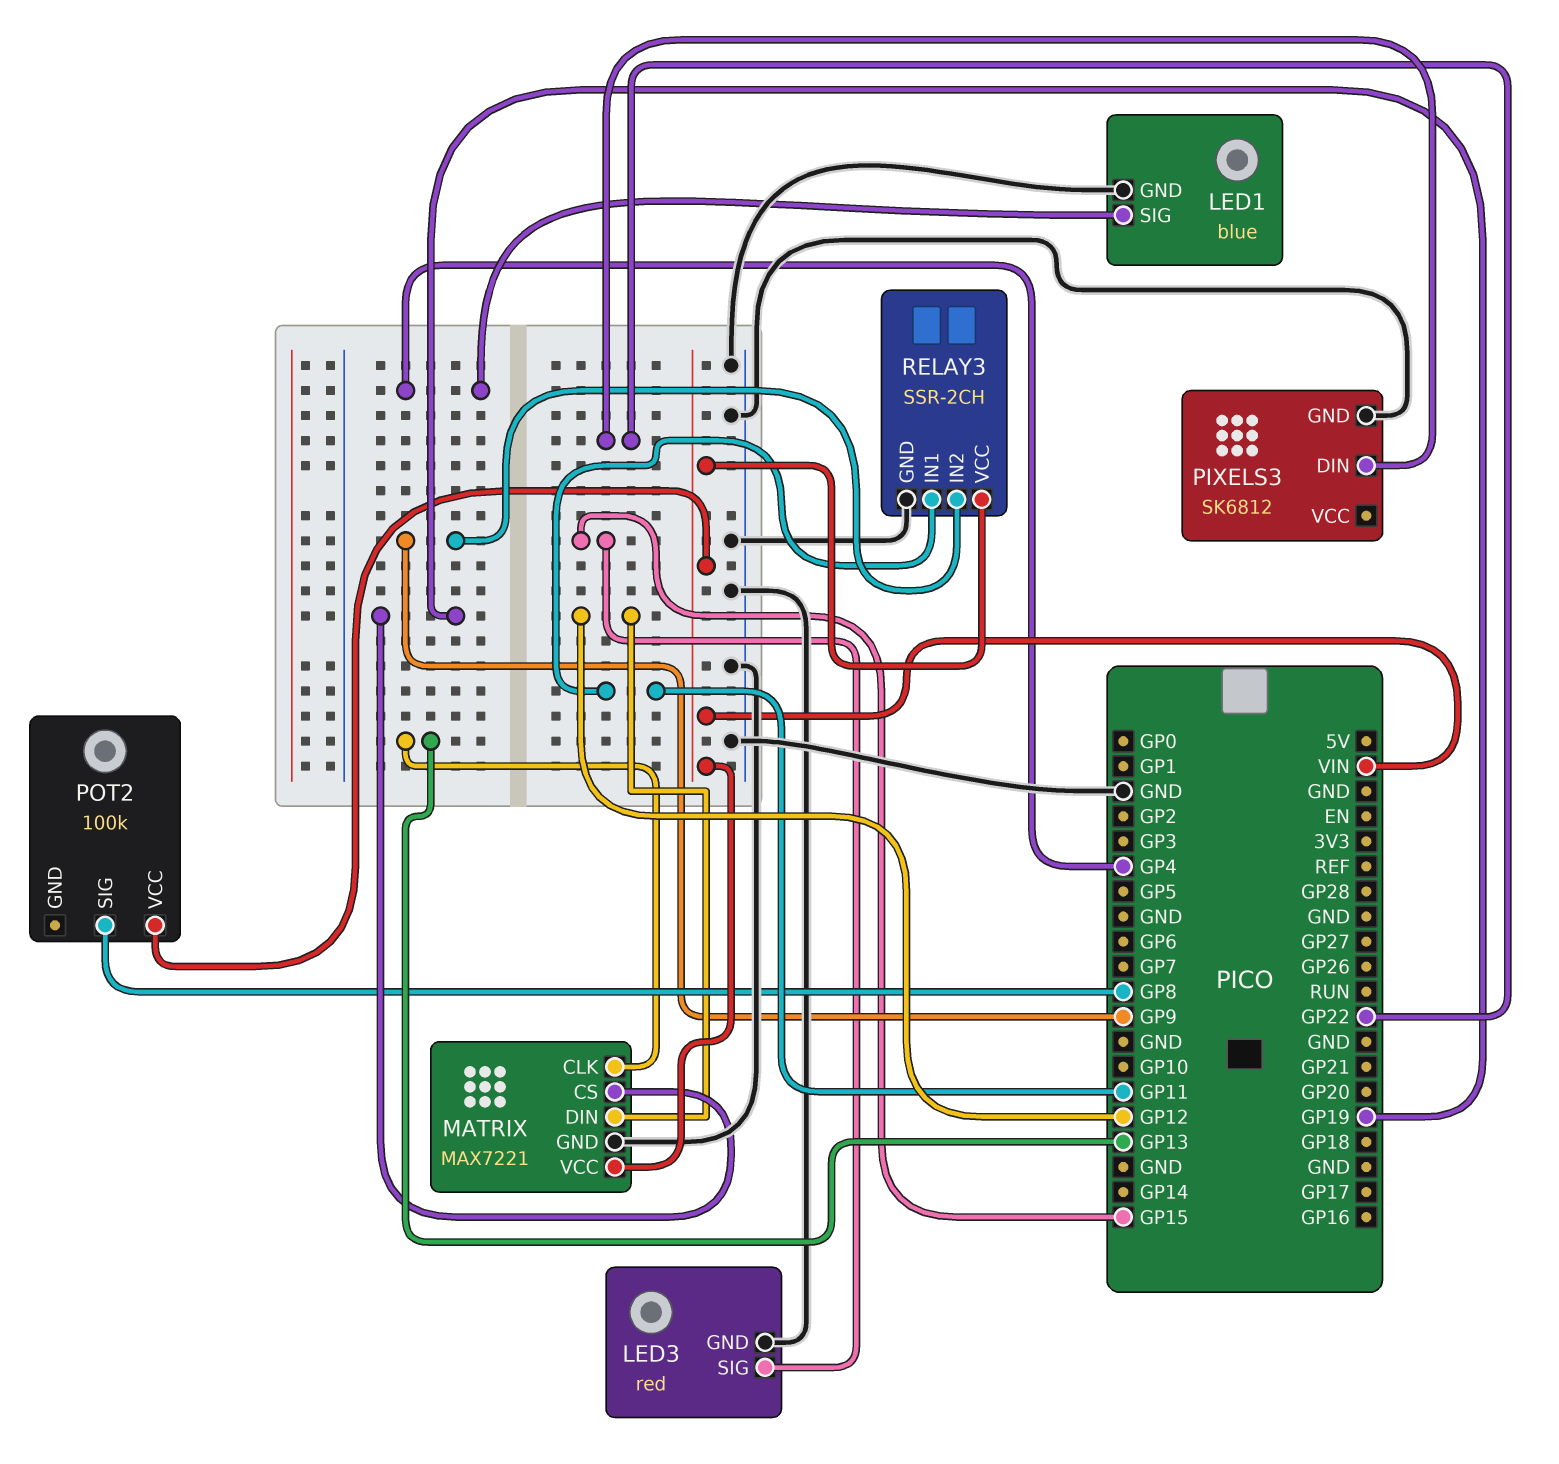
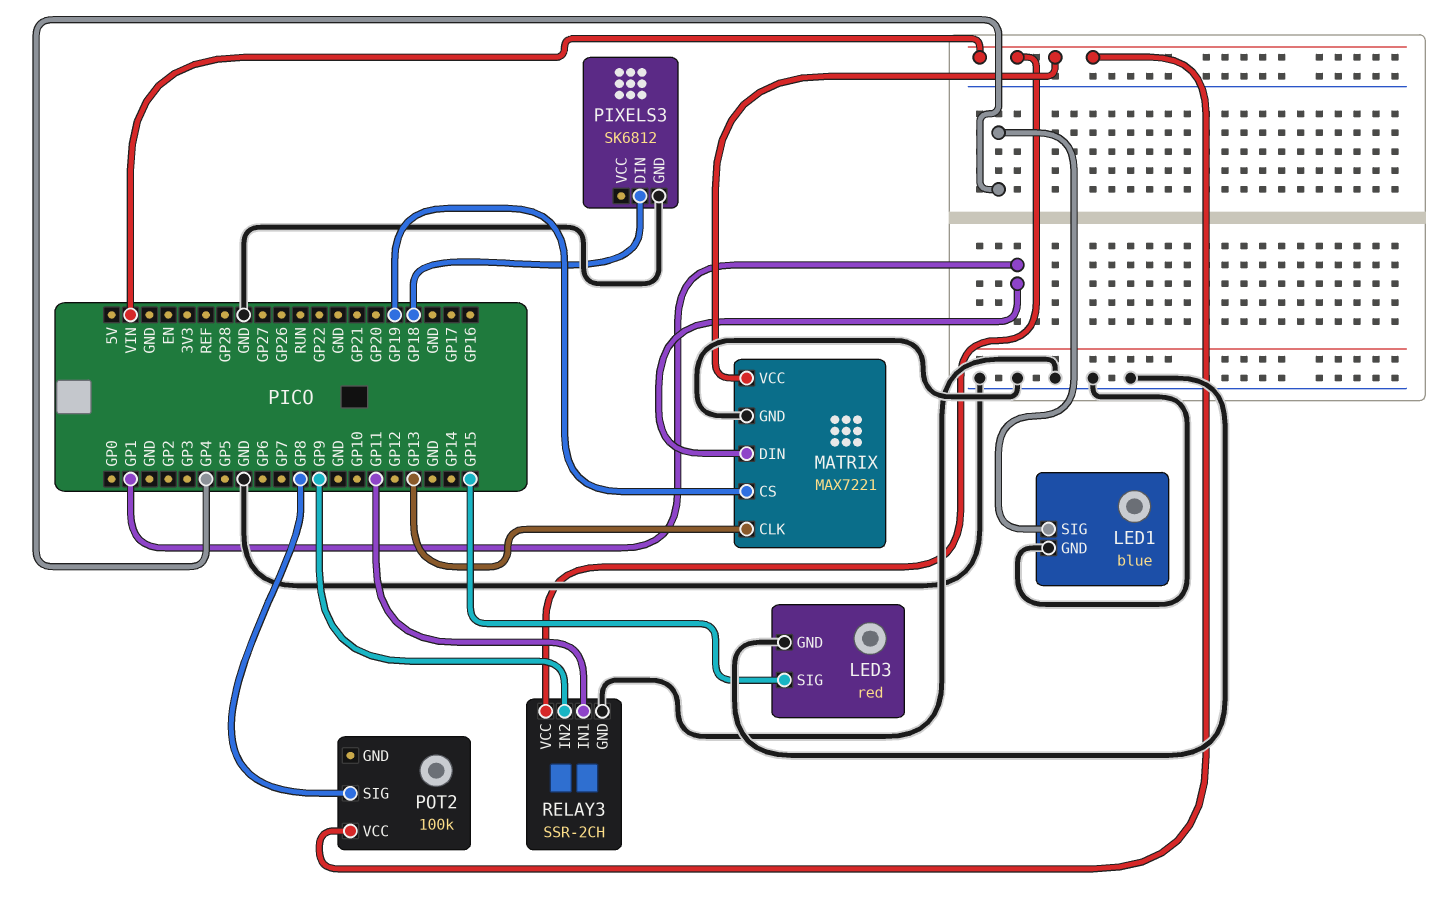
MATRIX pin DIN: GP12 -> GP1
PIXELS3 pin DIN: GP22 -> GP18

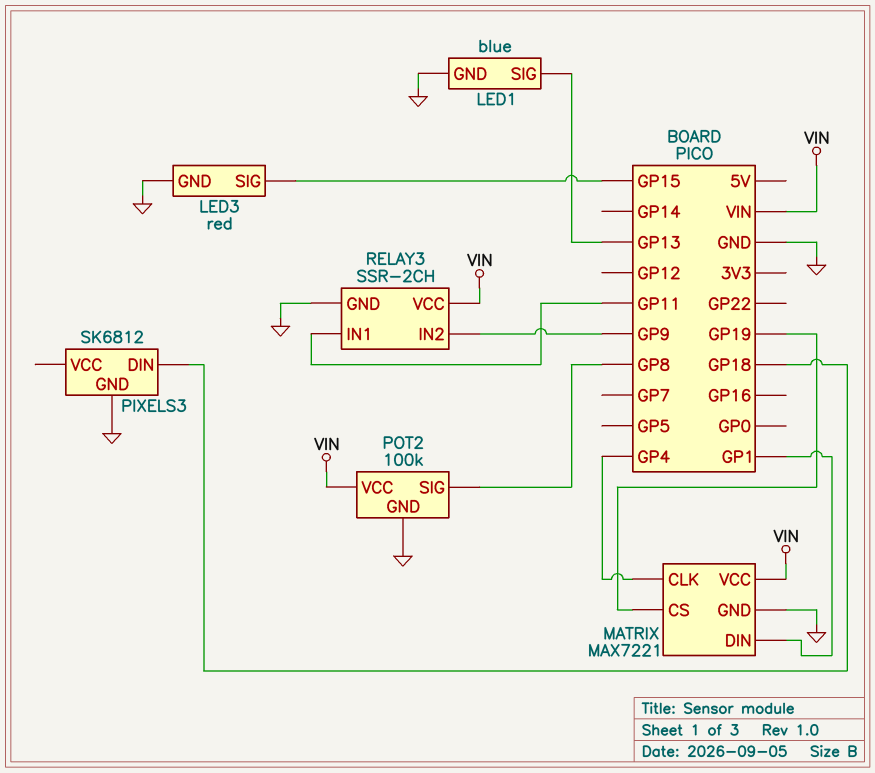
LED1 pin SIG: GP4 -> GP13
MATRIX pin CLK: GP13 -> GP4
POT2 pin GND: none -> GND

